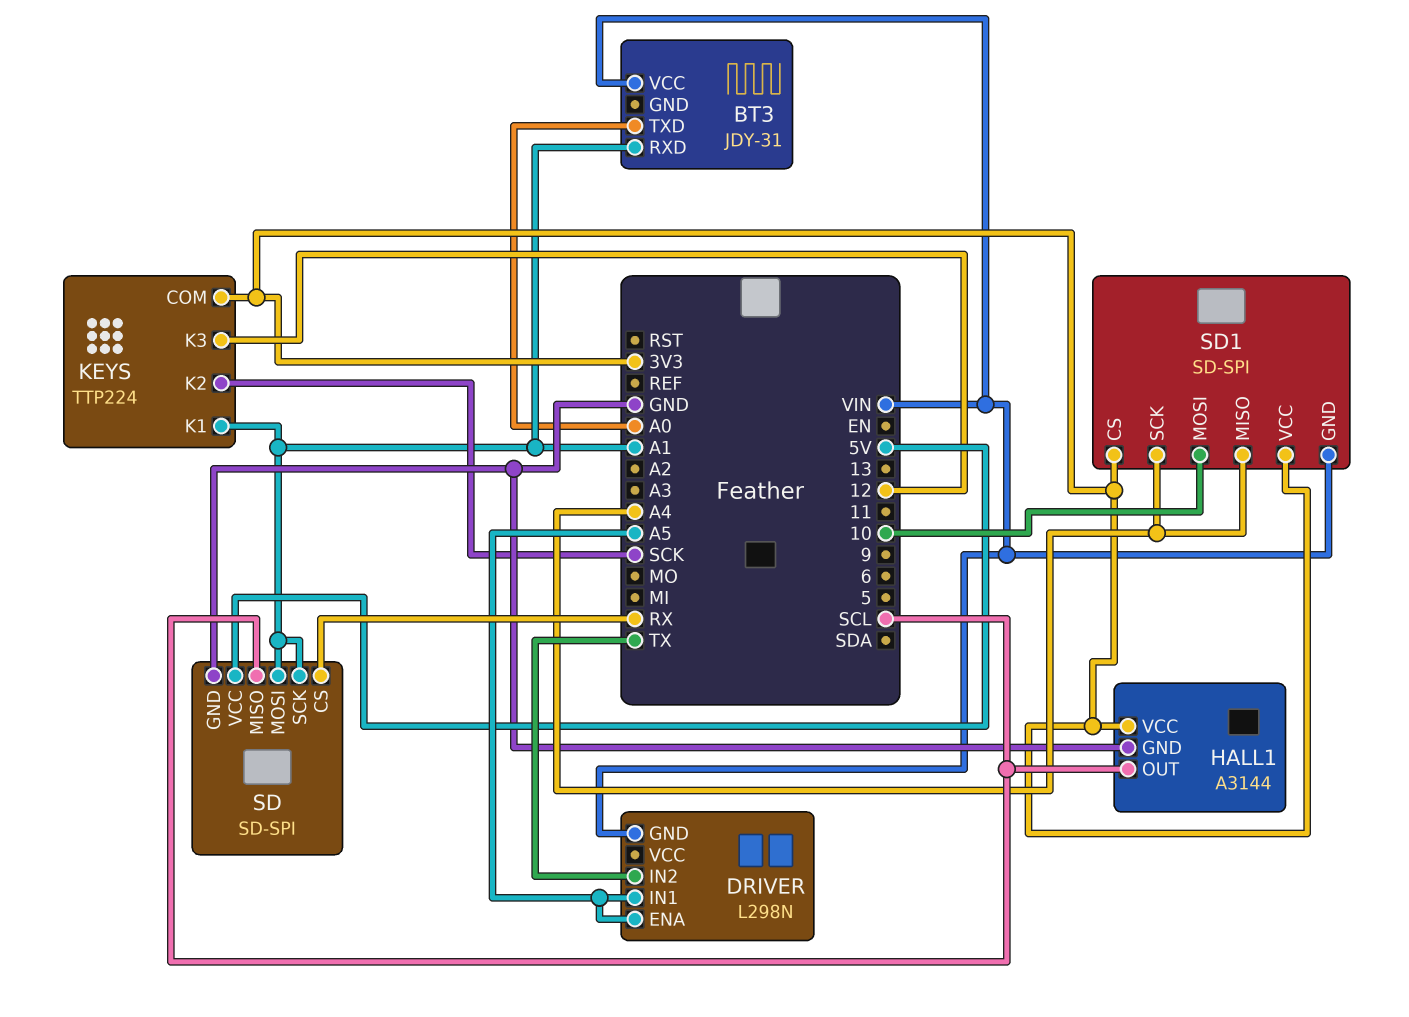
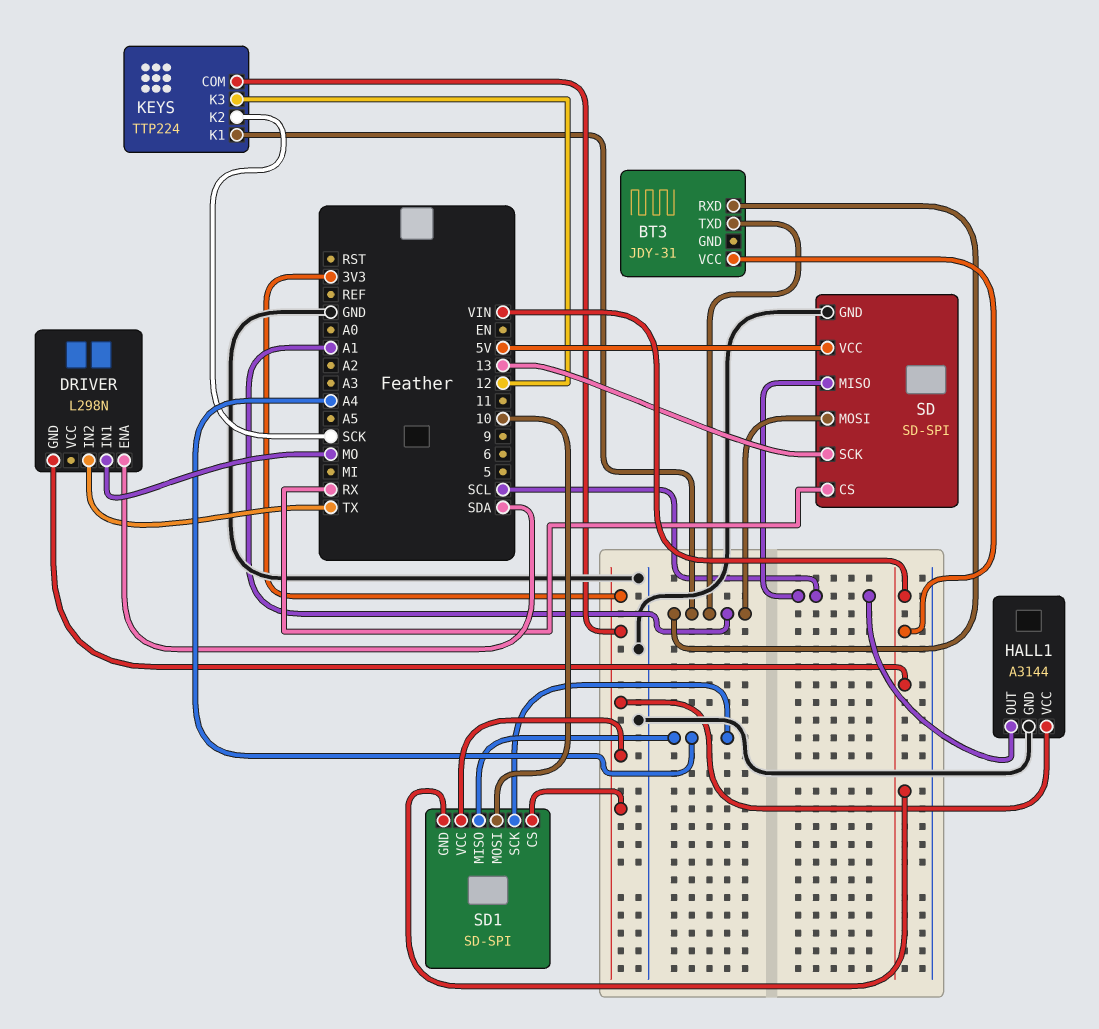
BT3 pin TXD: A0 -> A1
DRIVER pin ENA: A5 -> SDA
DRIVER pin IN1: A5 -> MO
SD pin SCK: A1 -> 13

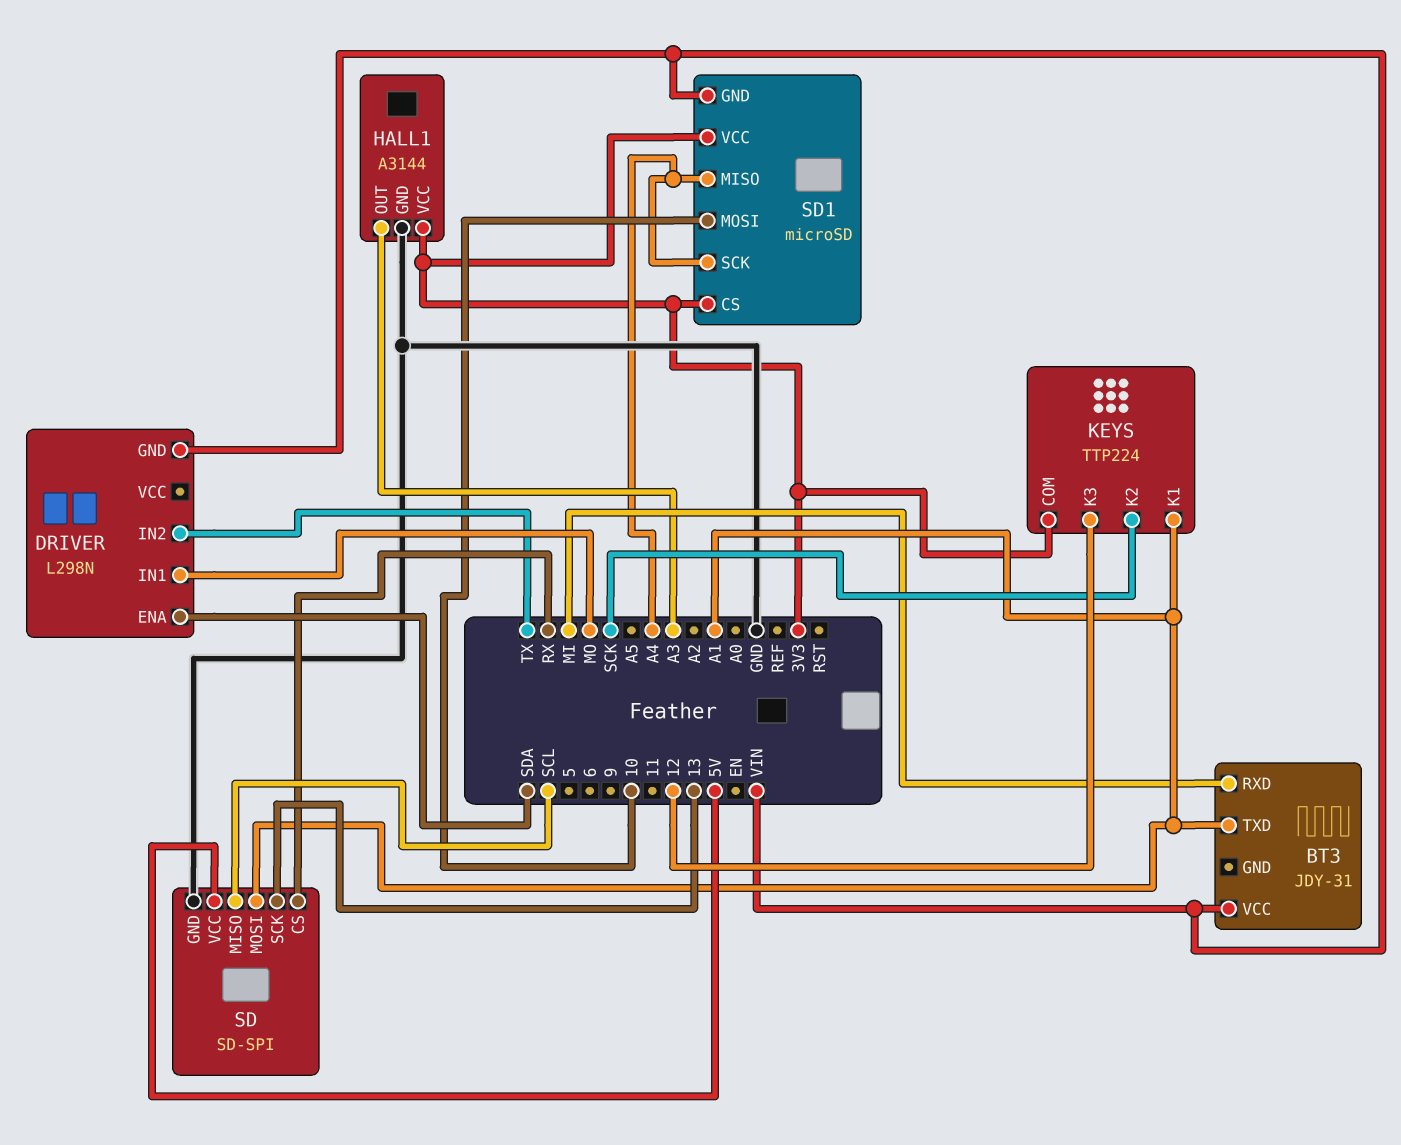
BT3 pin RXD: A1 -> MI
HALL1 pin OUT: SCL -> A3
SD1: SD-SPI -> microSD

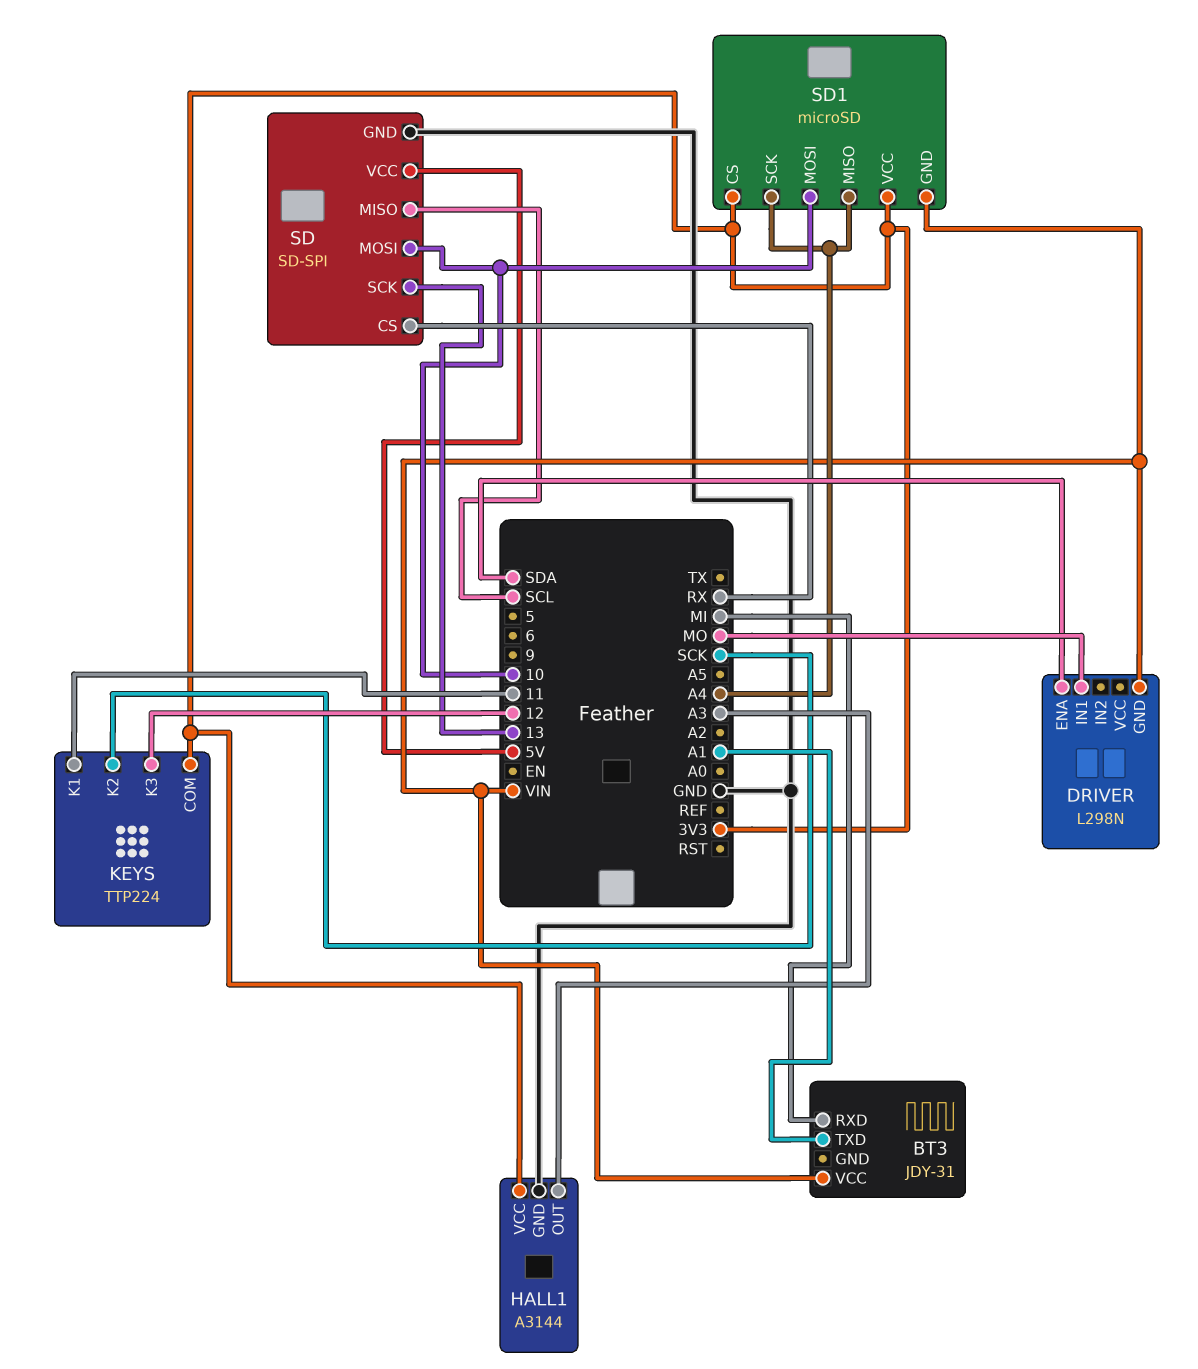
DRIVER pin IN2: TX -> none
KEYS pin K1: A1 -> 11
SD pin MOSI: A1 -> 10

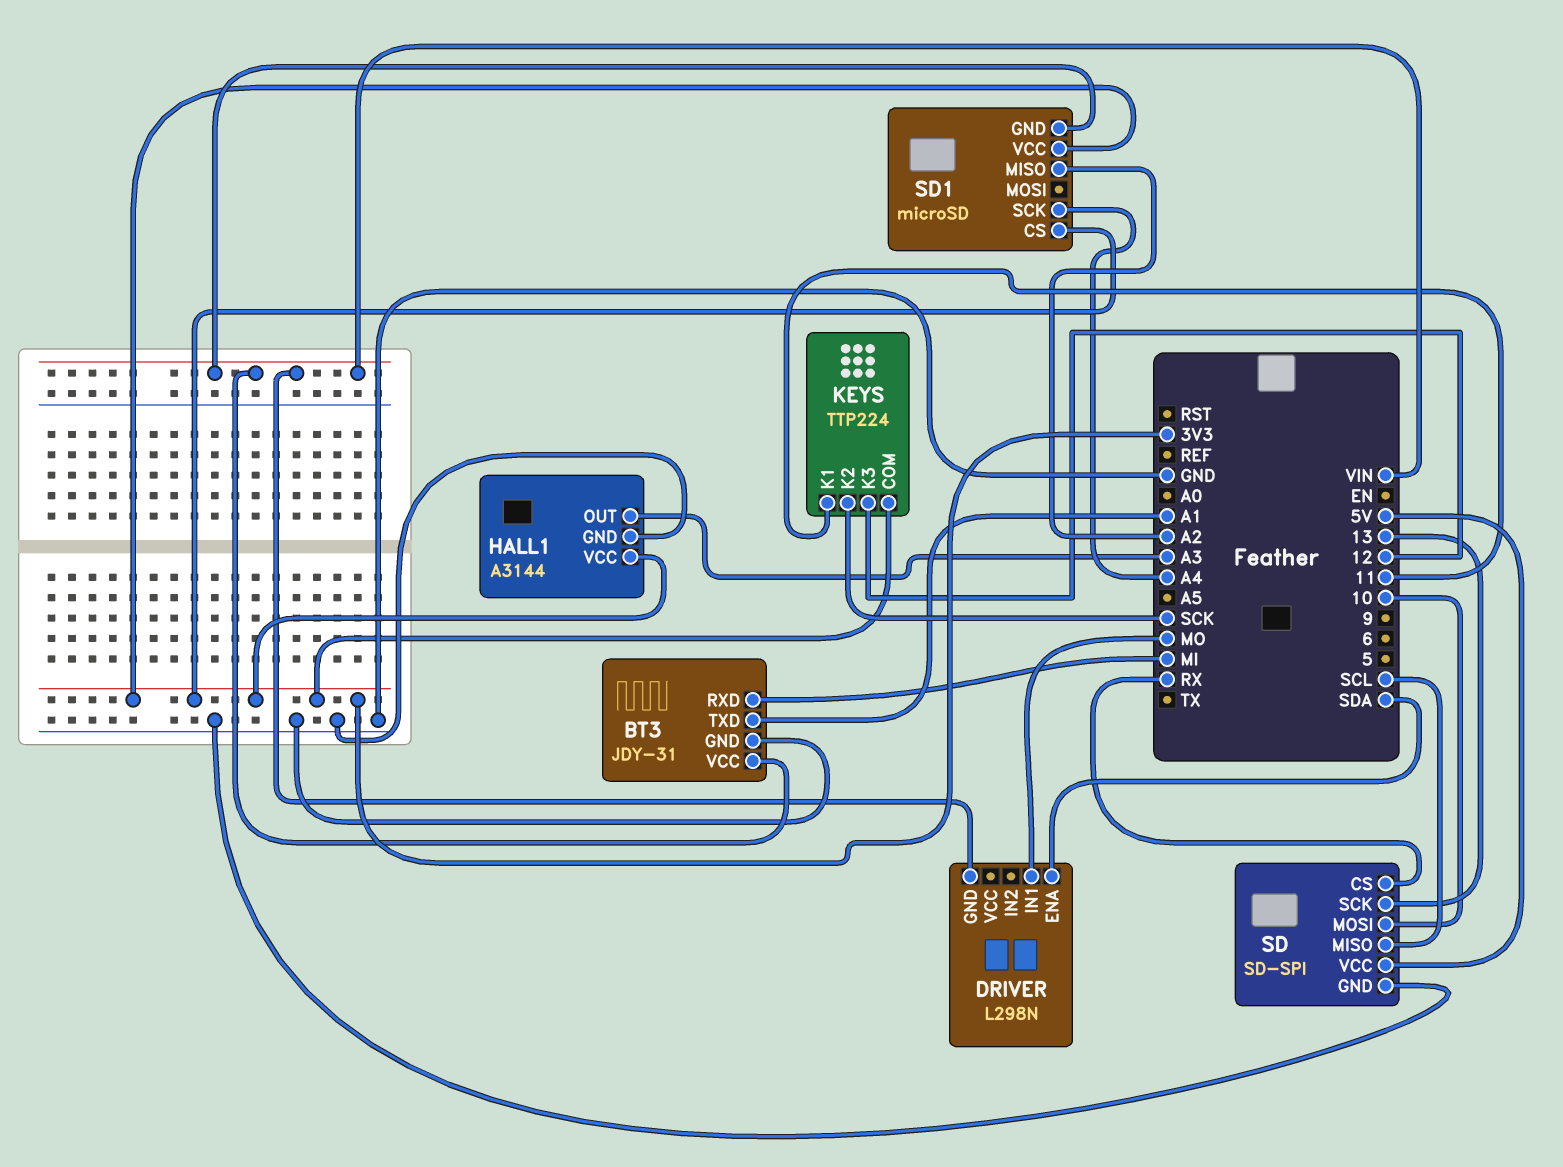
BT3 pin GND: none -> GND
SD1 pin MISO: A4 -> A2
SD1 pin MOSI: 10 -> none

